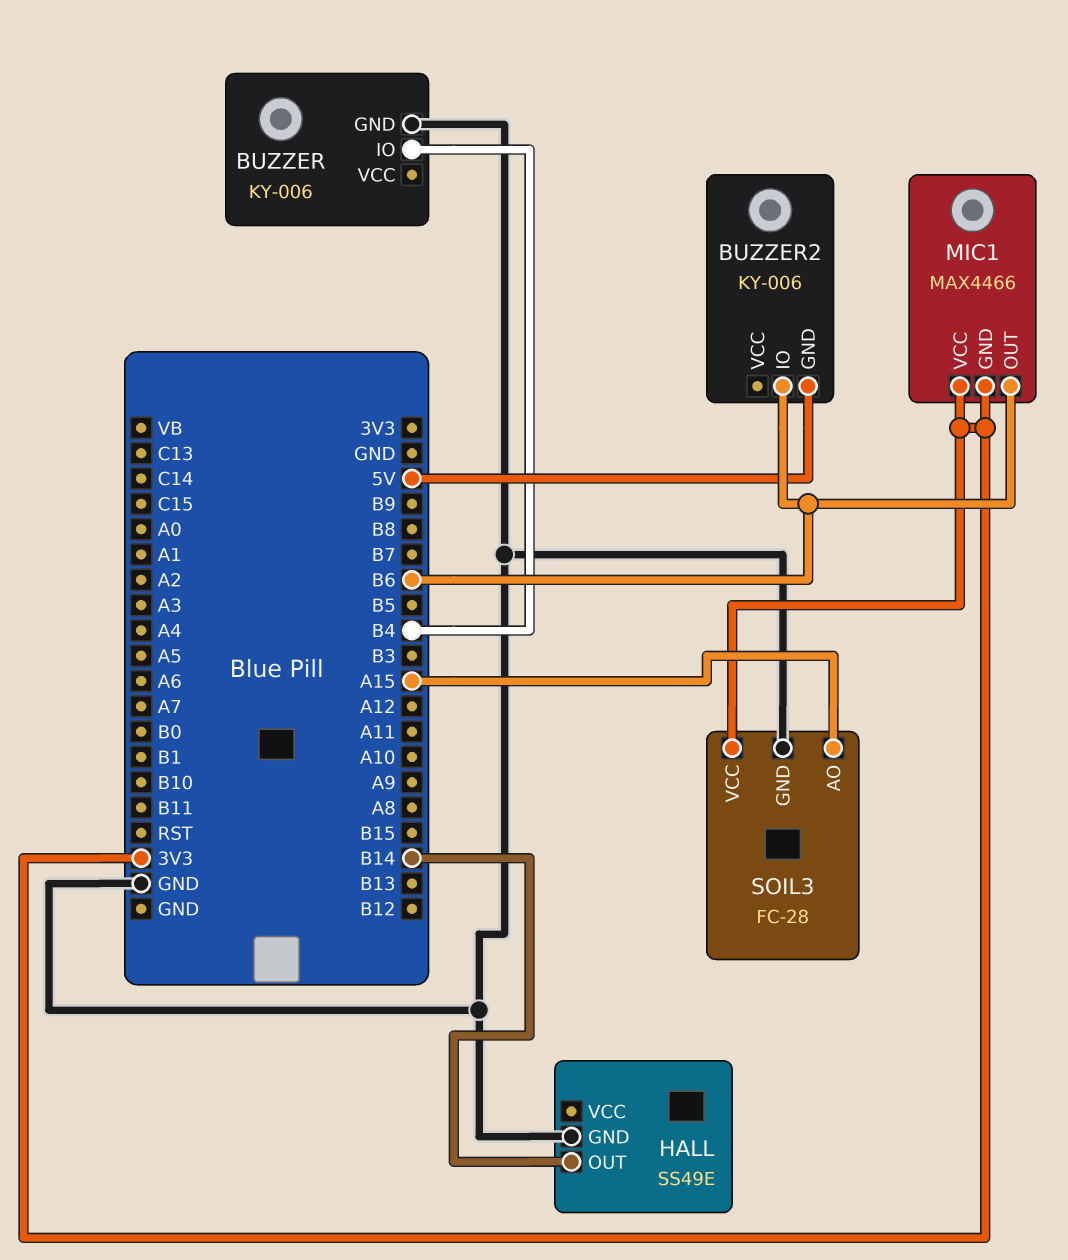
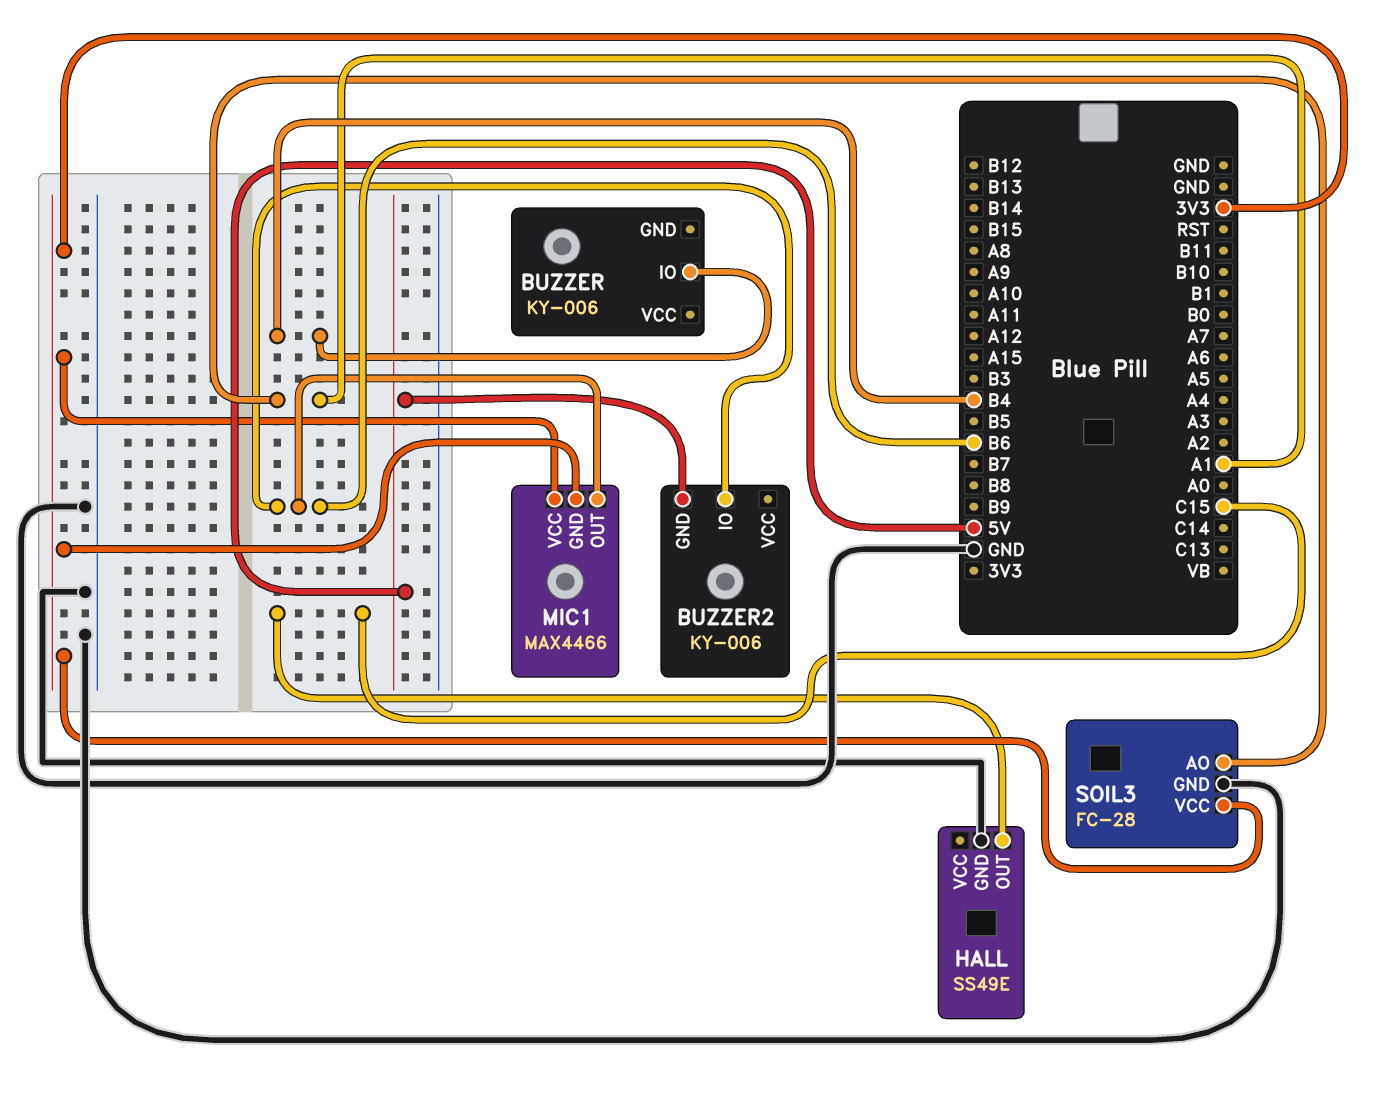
BUZZER pin GND: GND -> none
HALL pin OUT: B14 -> C15
SOIL3 pin AO: A15 -> A1

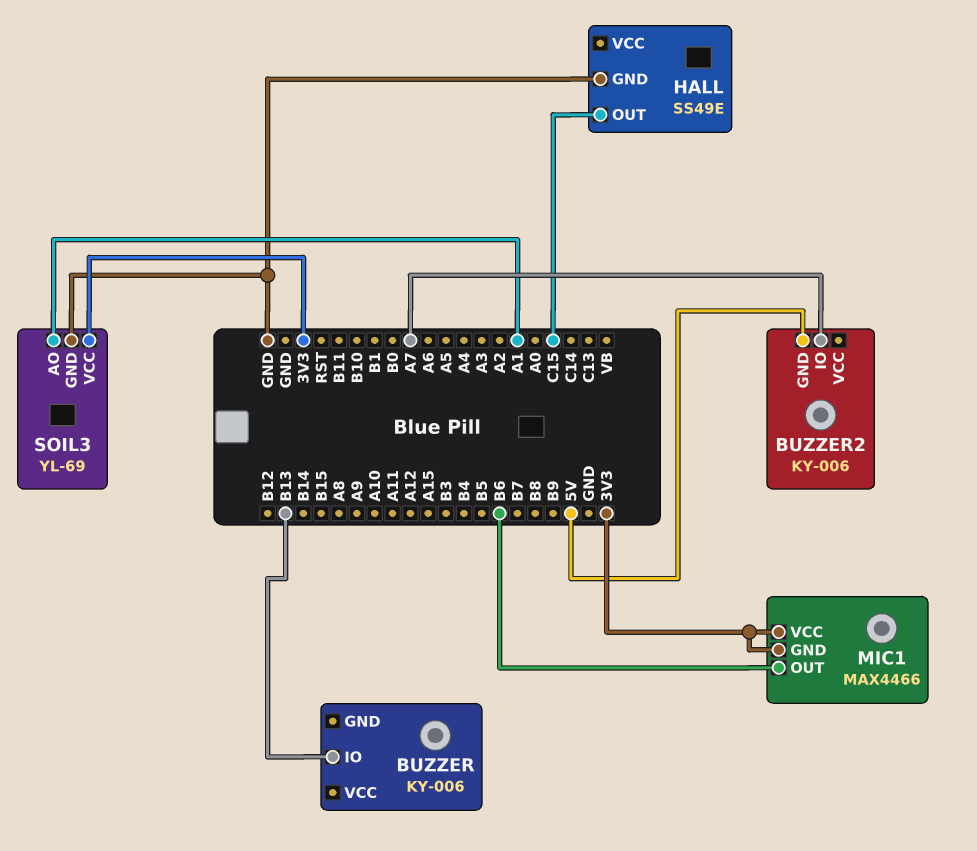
BUZZER pin IO: B4 -> B13
BUZZER2 pin IO: B6 -> A7
SOIL3: FC-28 -> YL-69

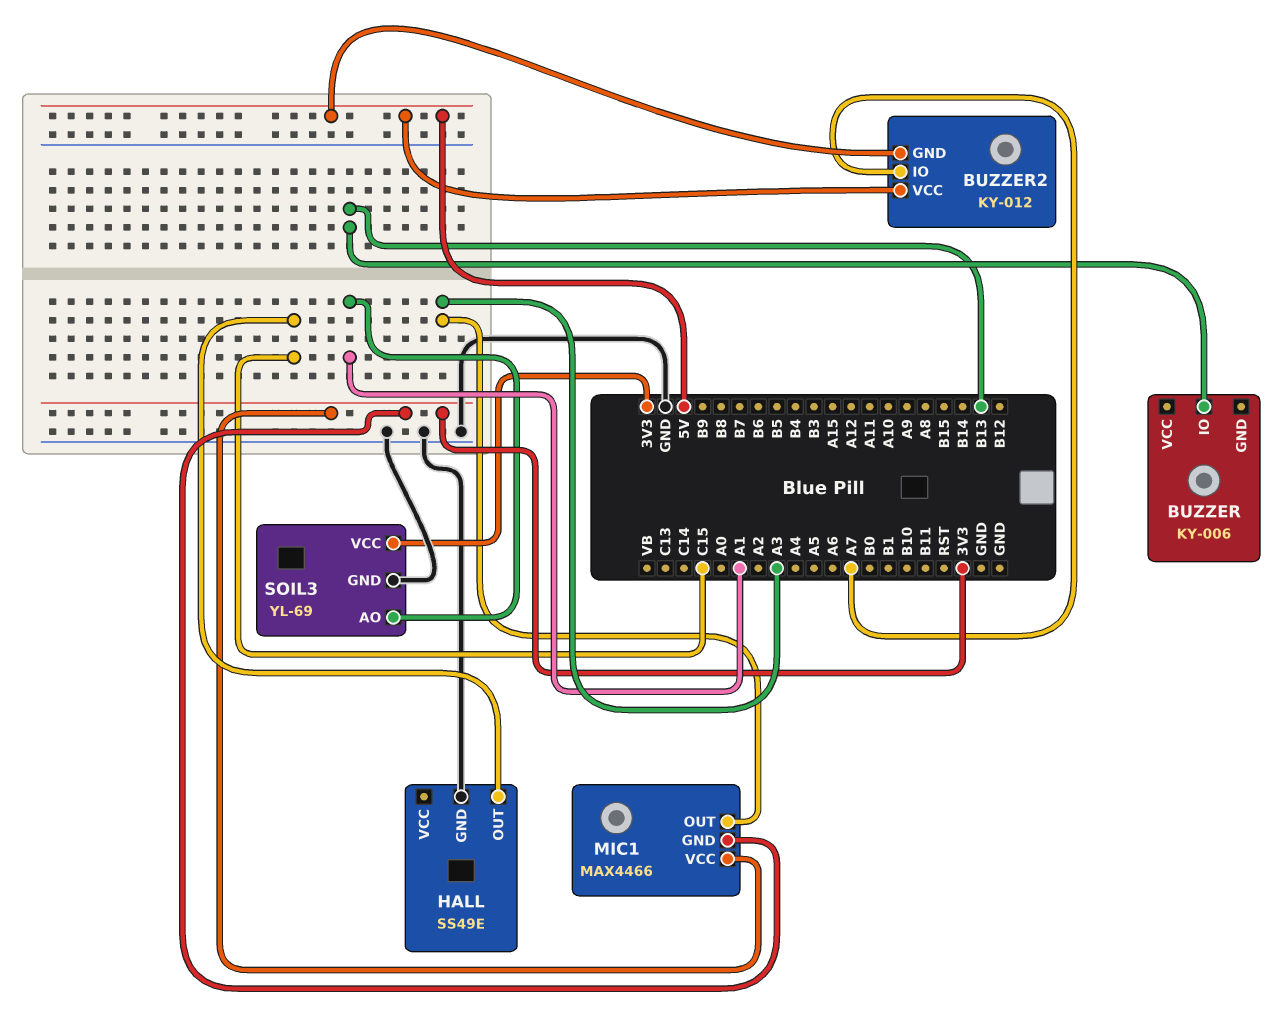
BUZZER2: KY-006 -> KY-012
BUZZER2 pin VCC: none -> 5V
MIC1 pin OUT: B6 -> A3

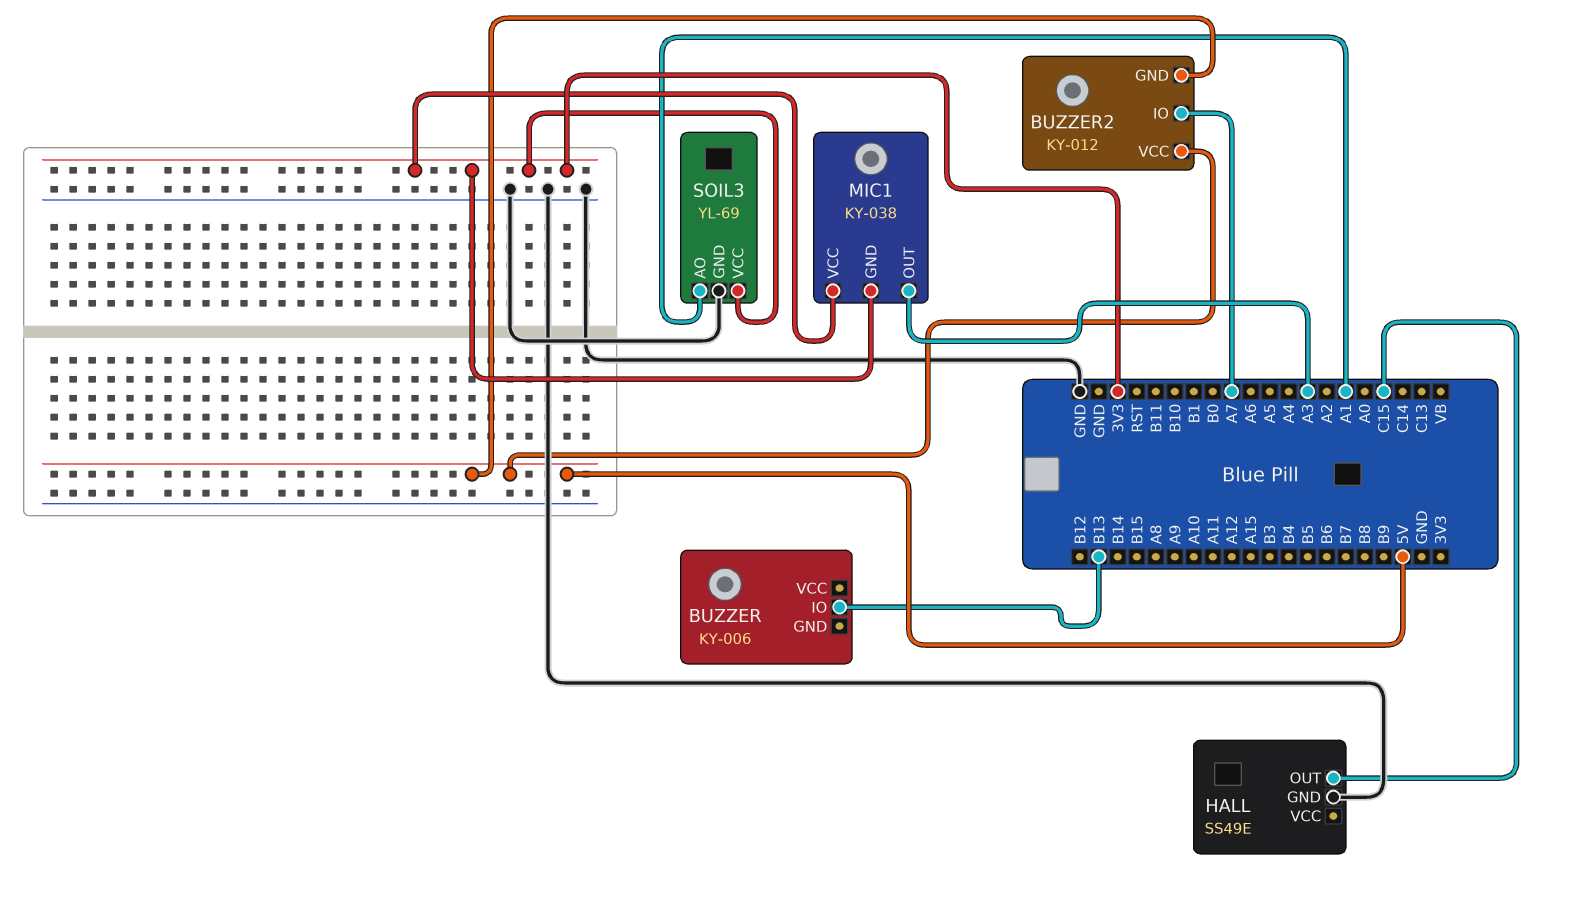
MIC1: MAX4466 -> KY-038

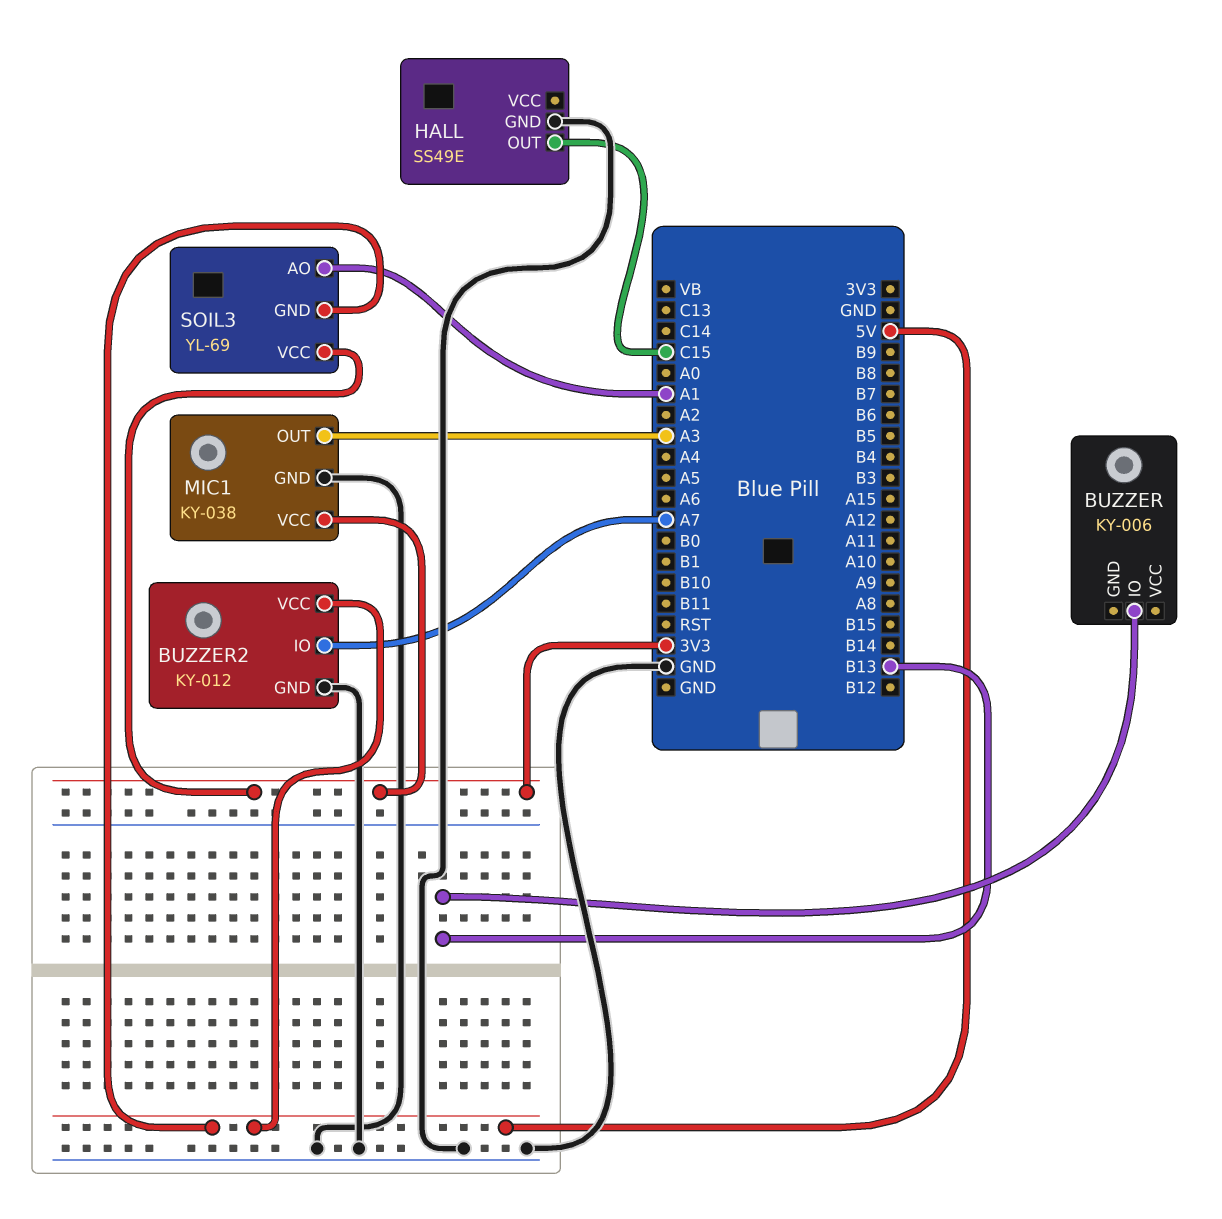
BUZZER2 pin GND: 5V -> GND
MIC1 pin GND: 3V3 -> GND
SOIL3 pin GND: GND -> 5V

